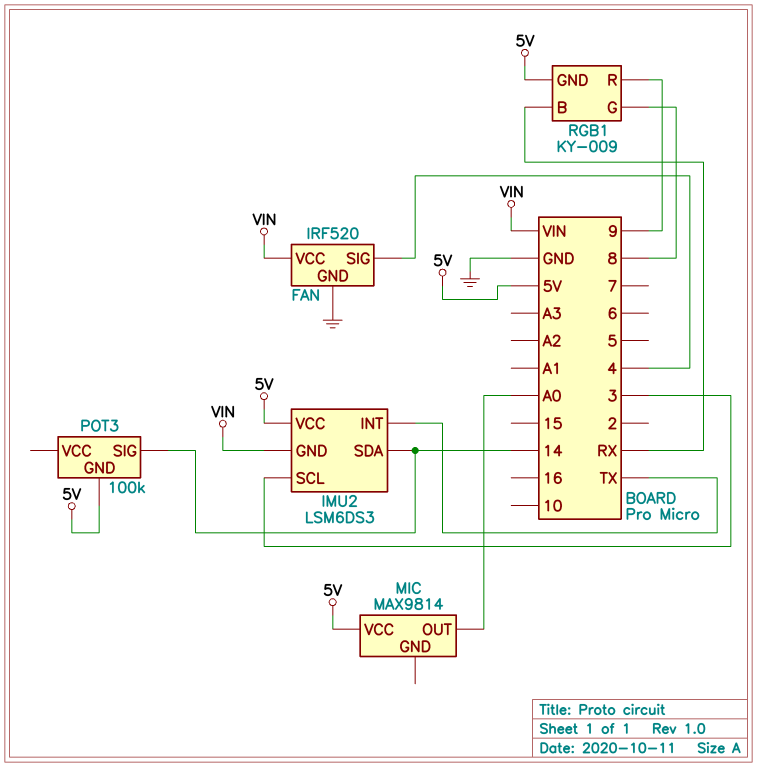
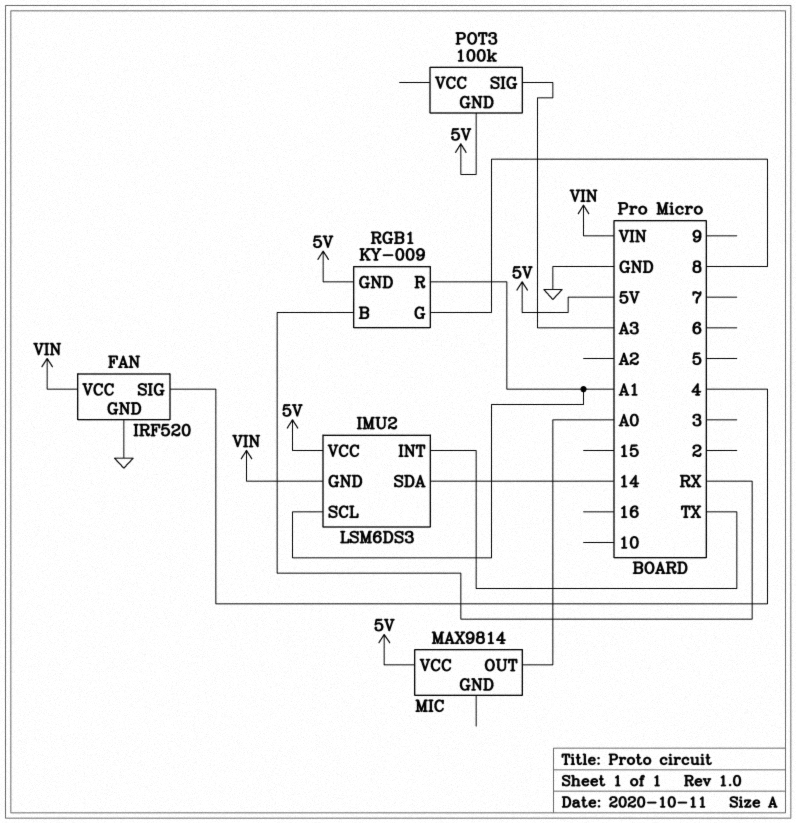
IMU2 pin SCL: 3 -> A1
POT3 pin SIG: 14 -> A3
RGB1 pin R: 9 -> A1

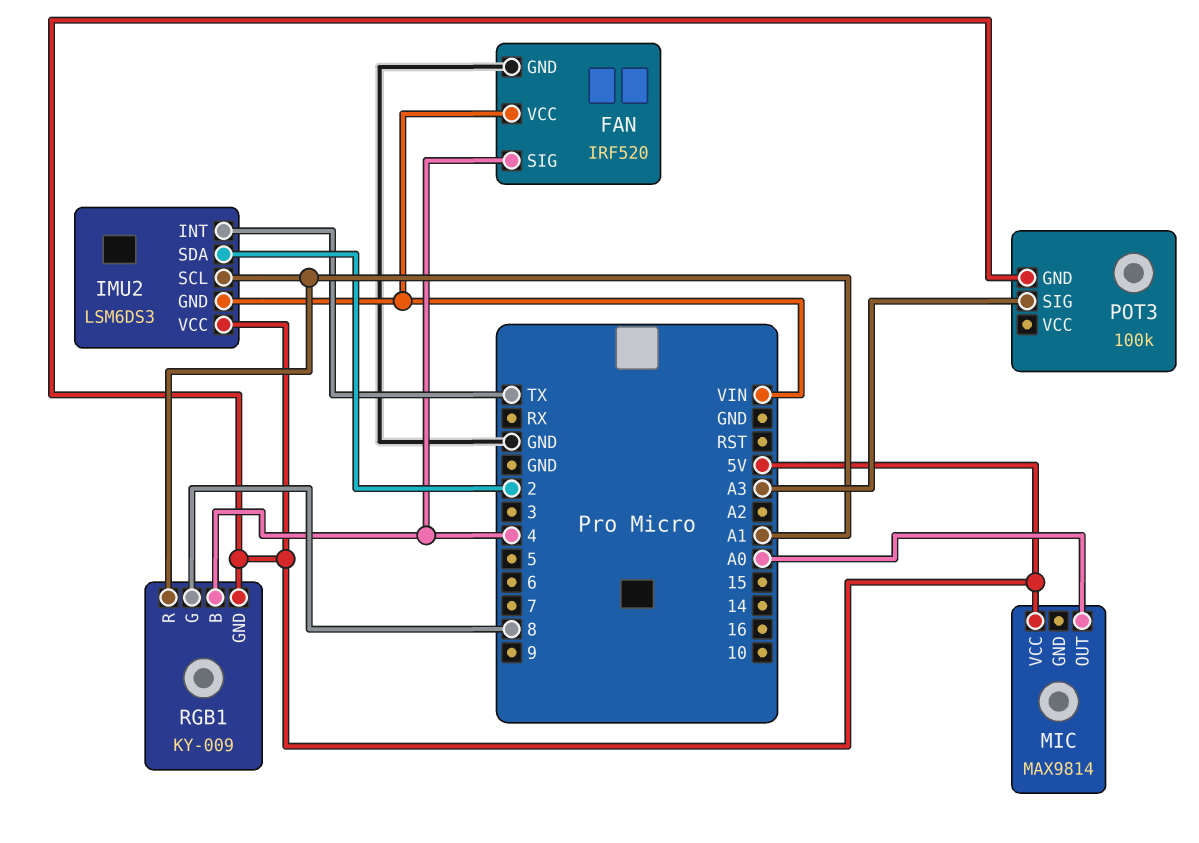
IMU2 pin SDA: 14 -> 2
RGB1 pin B: RX -> 4

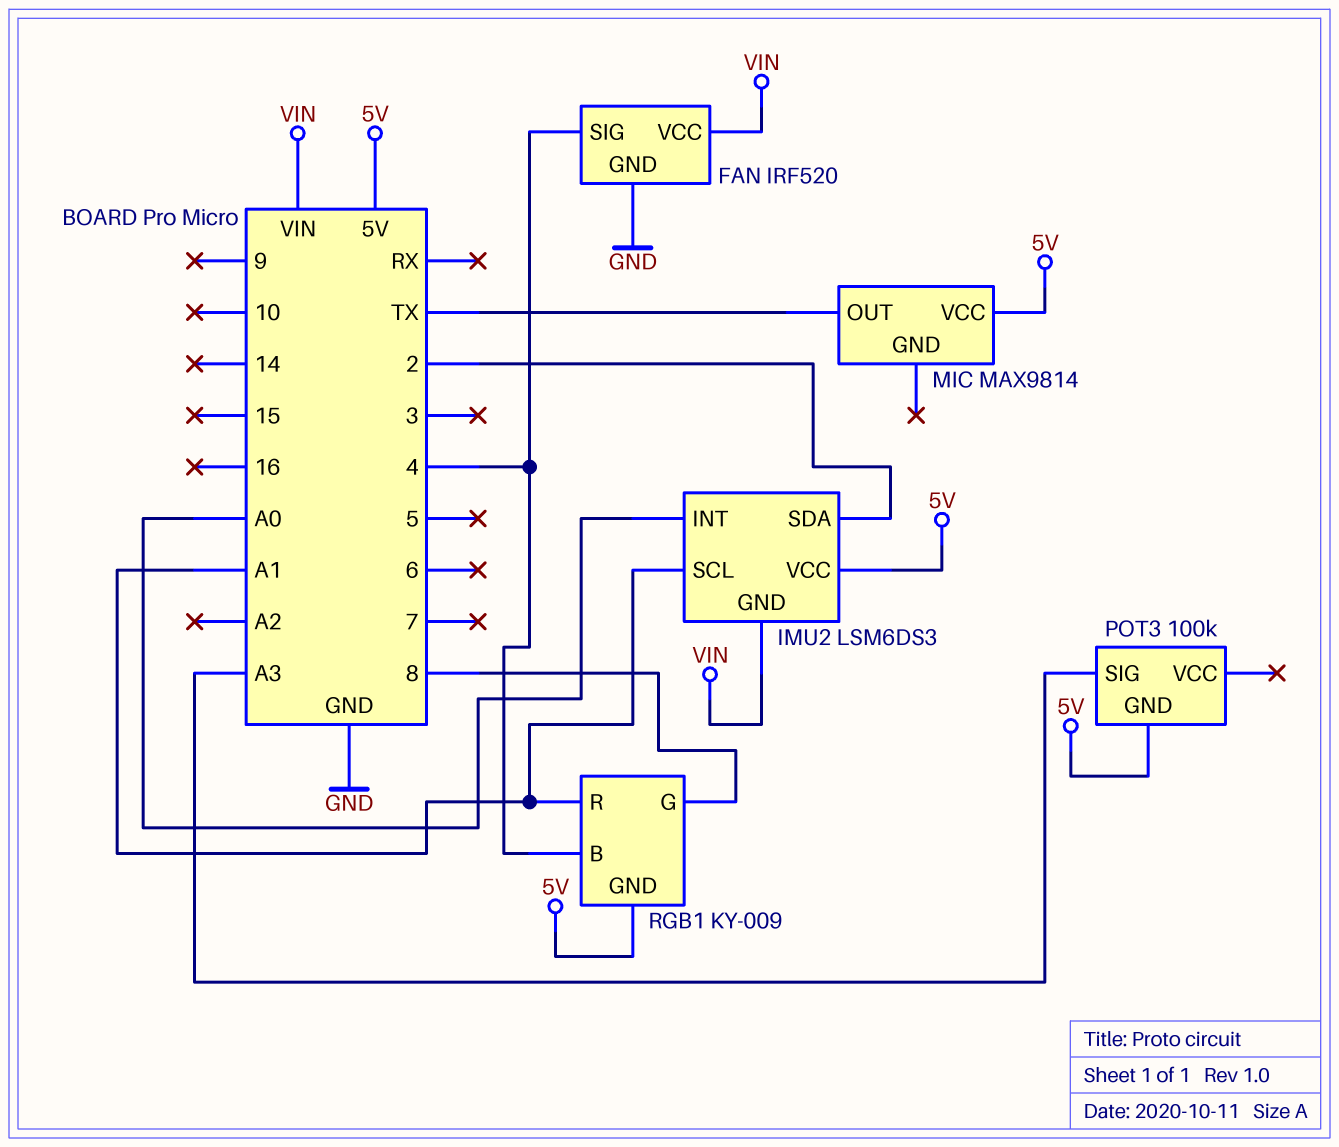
IMU2 pin INT: TX -> A0
MIC pin OUT: A0 -> TX

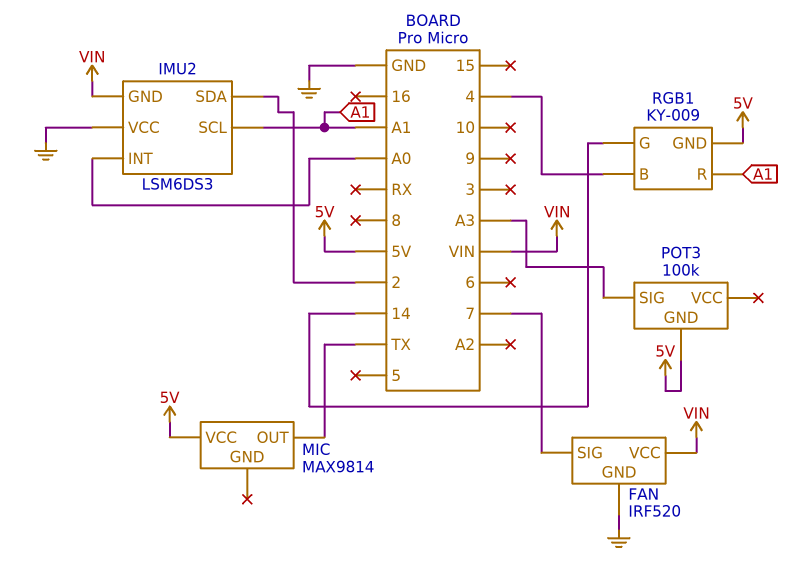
FAN pin SIG: 4 -> 7
IMU2 pin VCC: 5V -> GND
RGB1 pin G: 8 -> 14

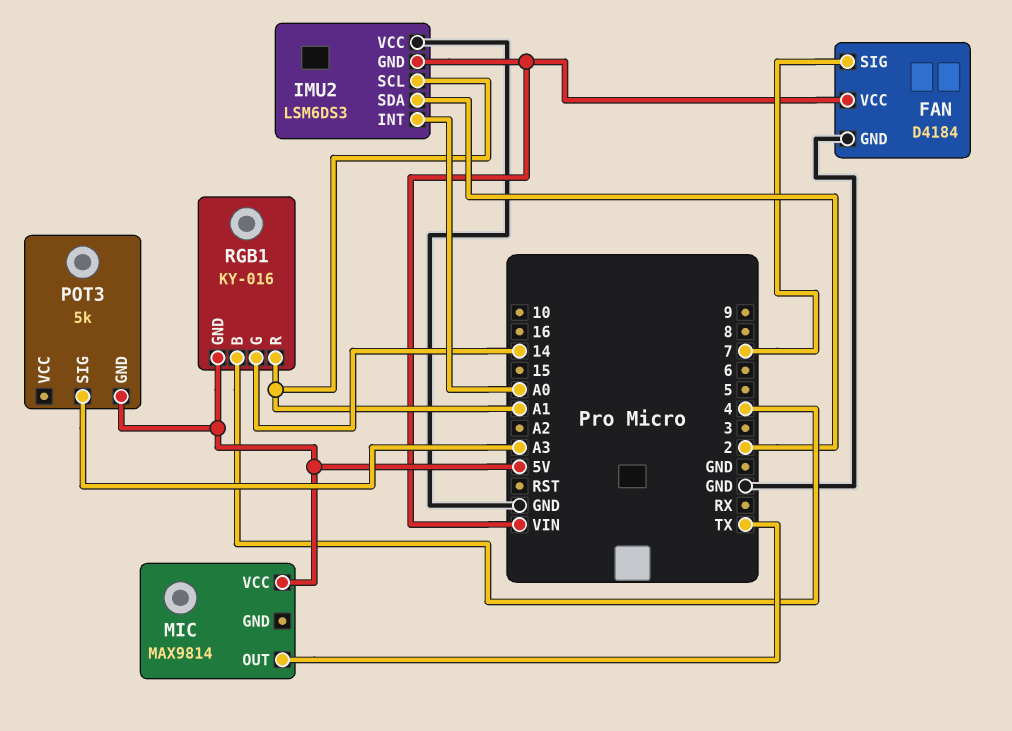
FAN: IRF520 -> D4184
POT3: 100k -> 5k
RGB1: KY-009 -> KY-016

